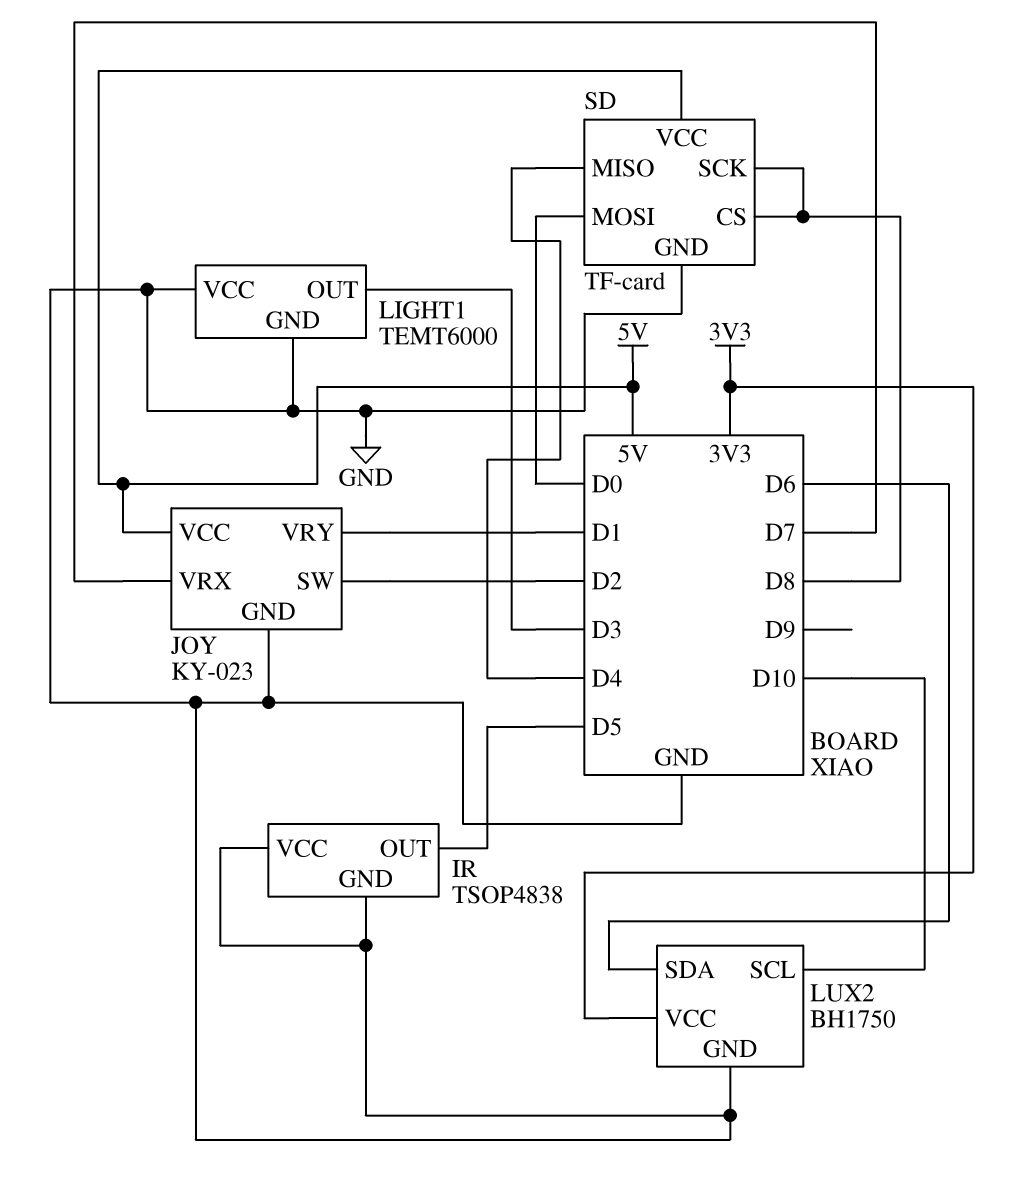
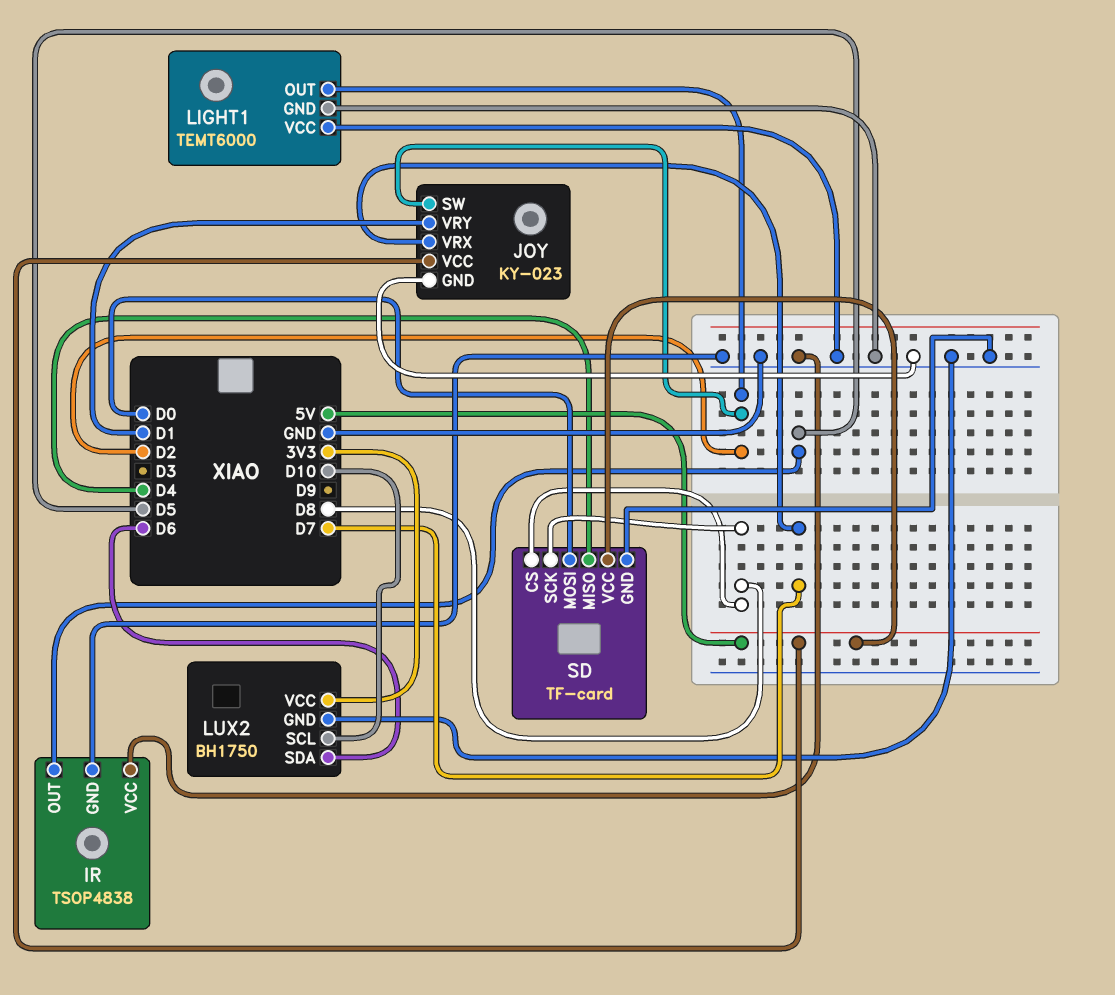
LIGHT1 pin OUT: D3 -> D2

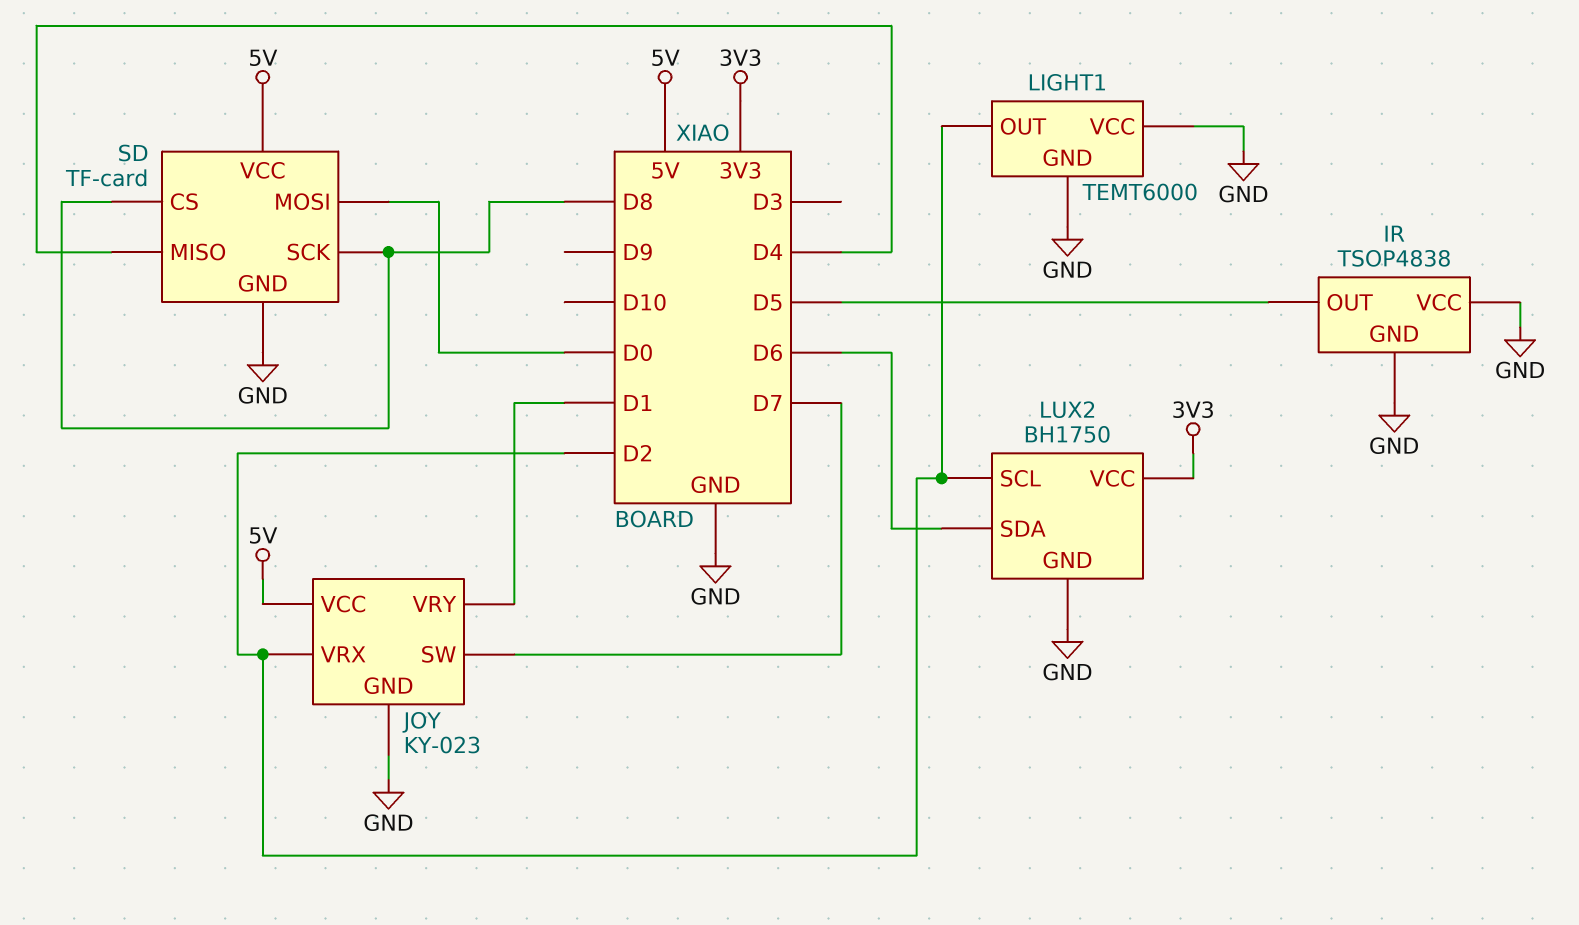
JOY pin SW: D2 -> D7
JOY pin VRX: D7 -> D2
LUX2 pin SCL: D10 -> D2

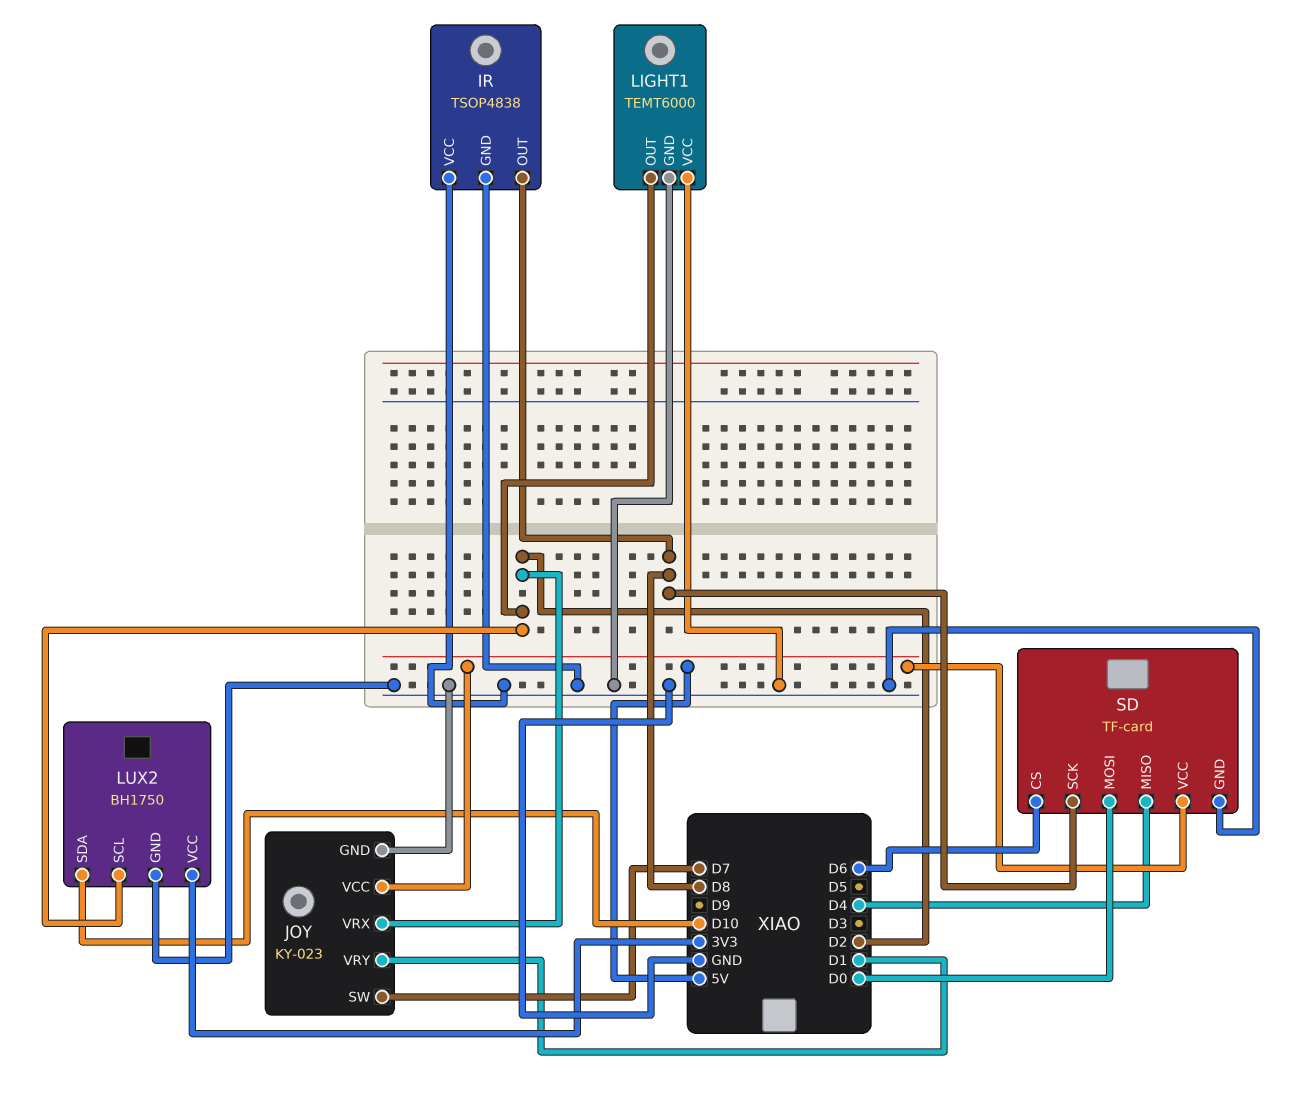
IR pin OUT: D5 -> D8
LUX2 pin SDA: D6 -> D10
SD pin CS: D8 -> D6

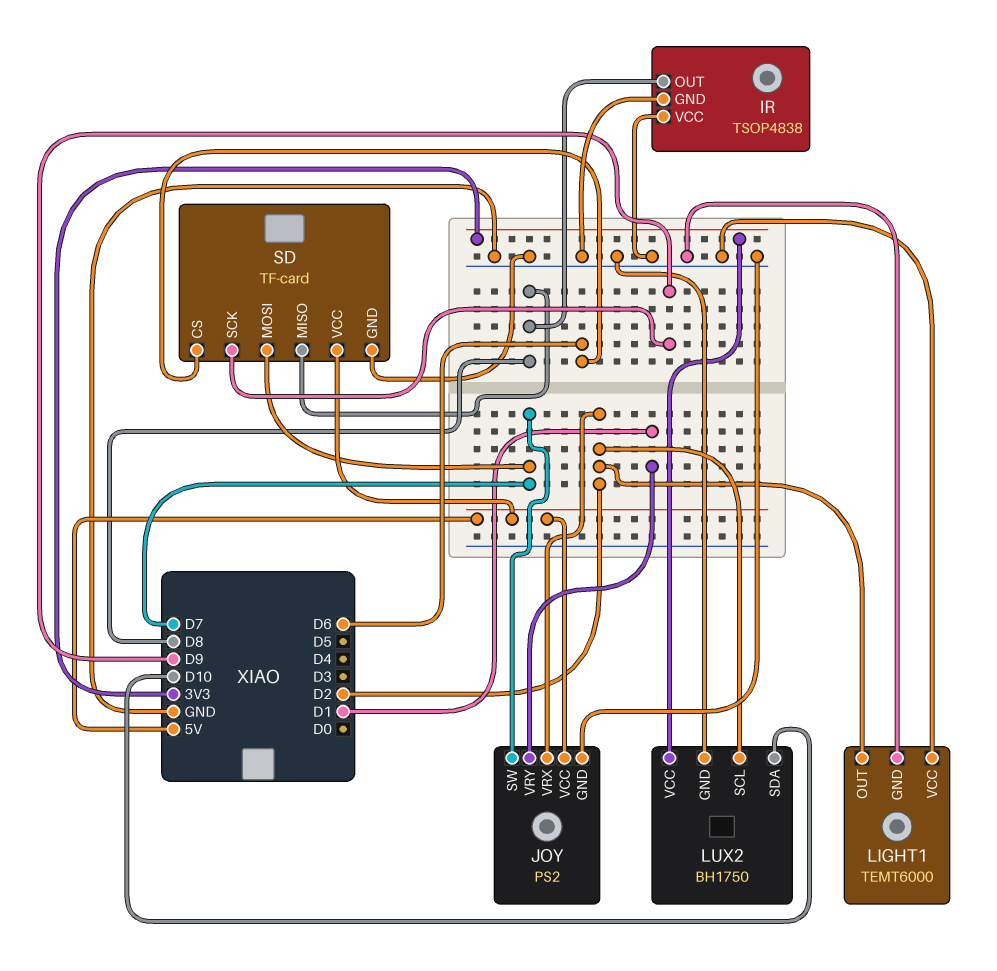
JOY: KY-023 -> PS2
SD pin MISO: D4 -> D8
SD pin MOSI: D0 -> D7
SD pin SCK: D8 -> D9

